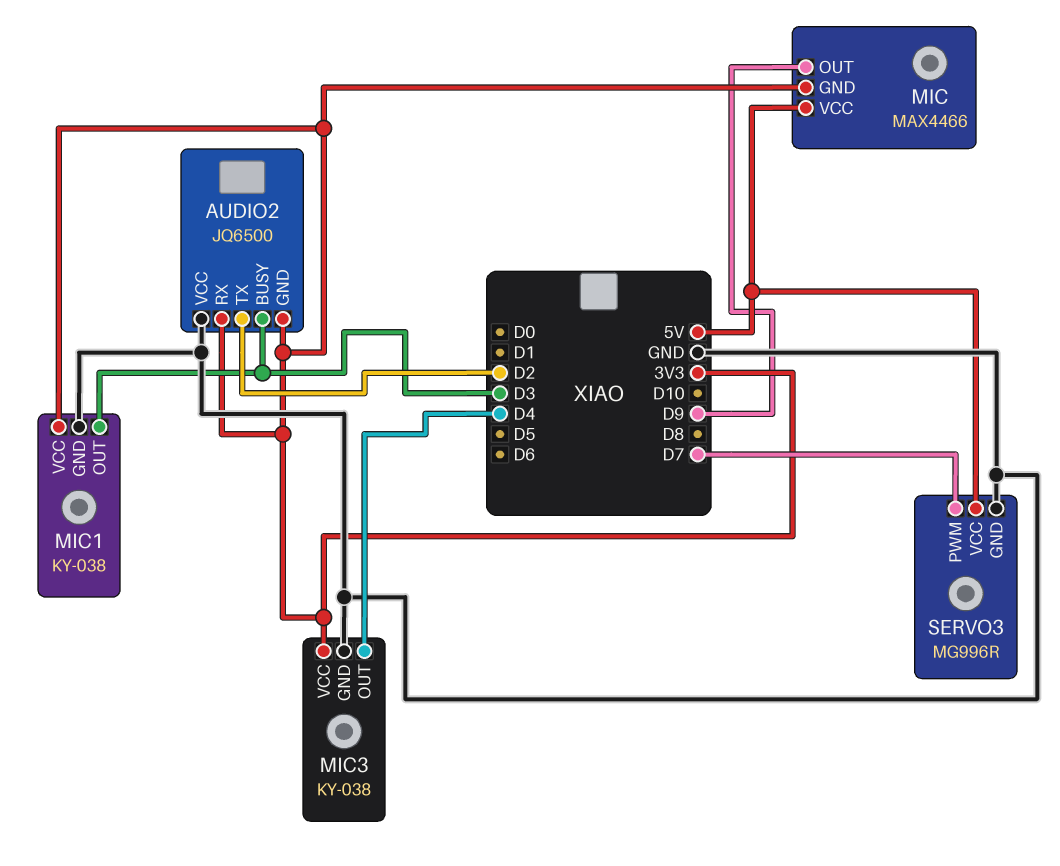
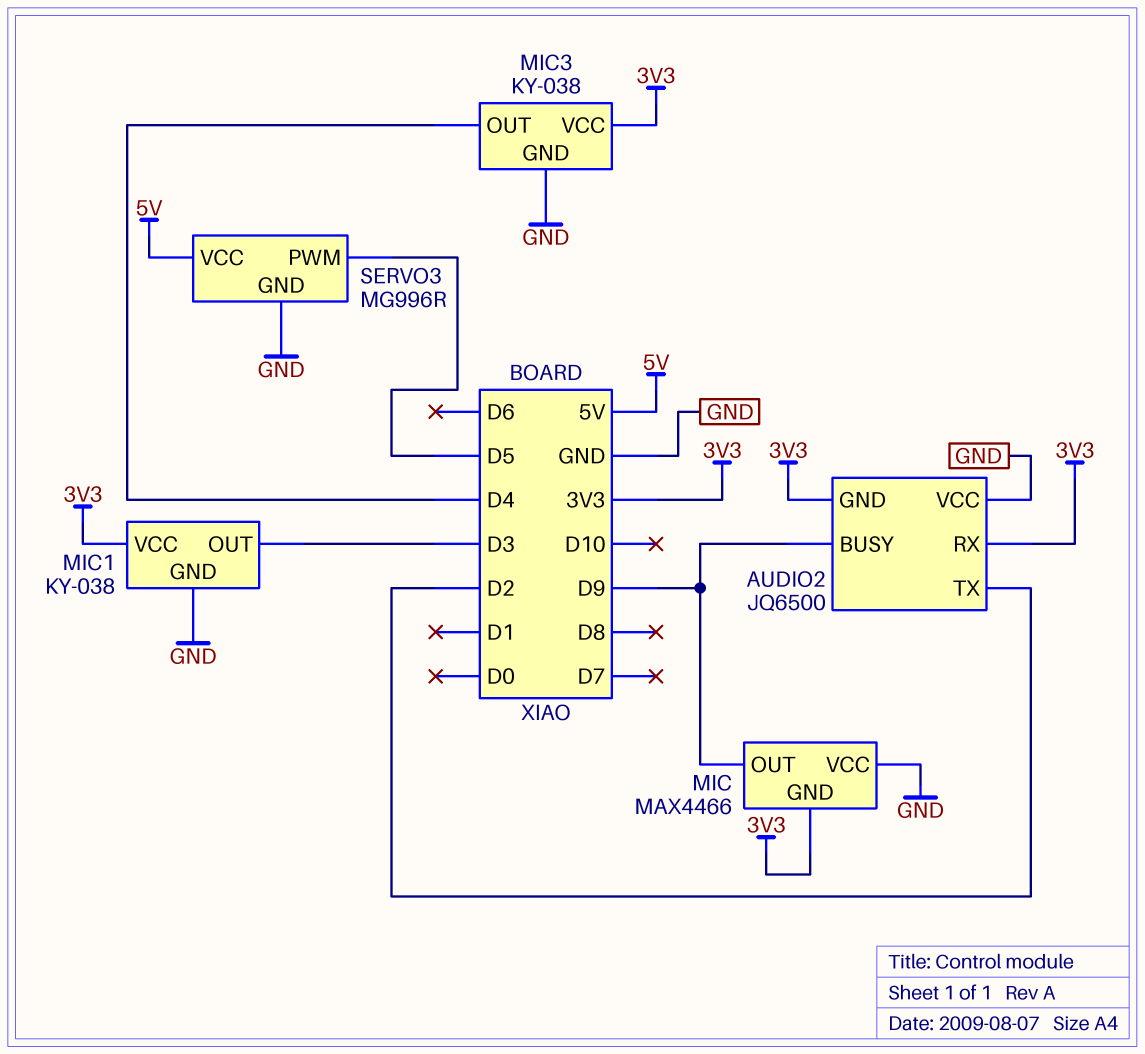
AUDIO2 pin BUSY: D3 -> D9
MIC pin VCC: 5V -> GND
SERVO3 pin PWM: D7 -> D5

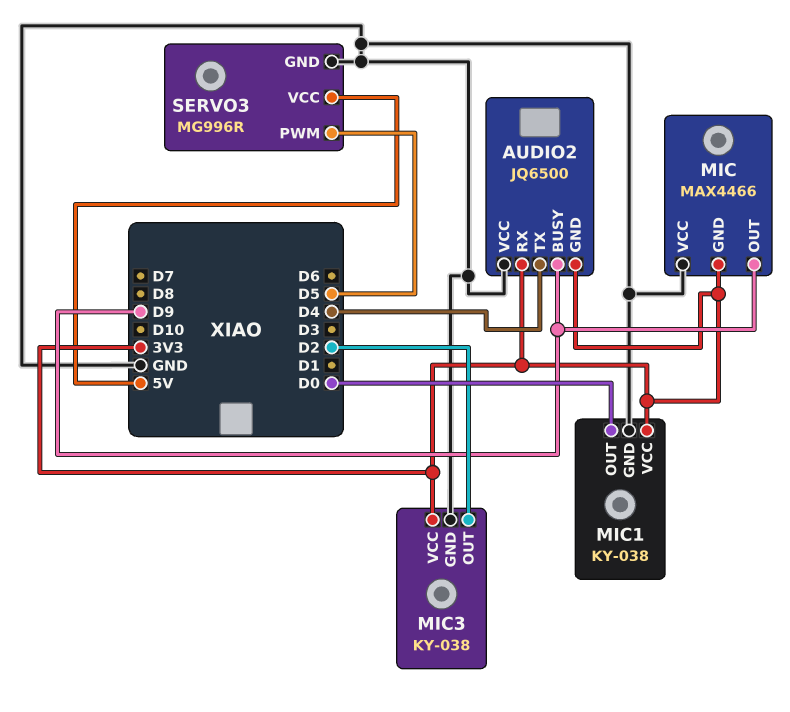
AUDIO2 pin TX: D2 -> D4
MIC1 pin OUT: D3 -> D0
MIC3 pin OUT: D4 -> D2

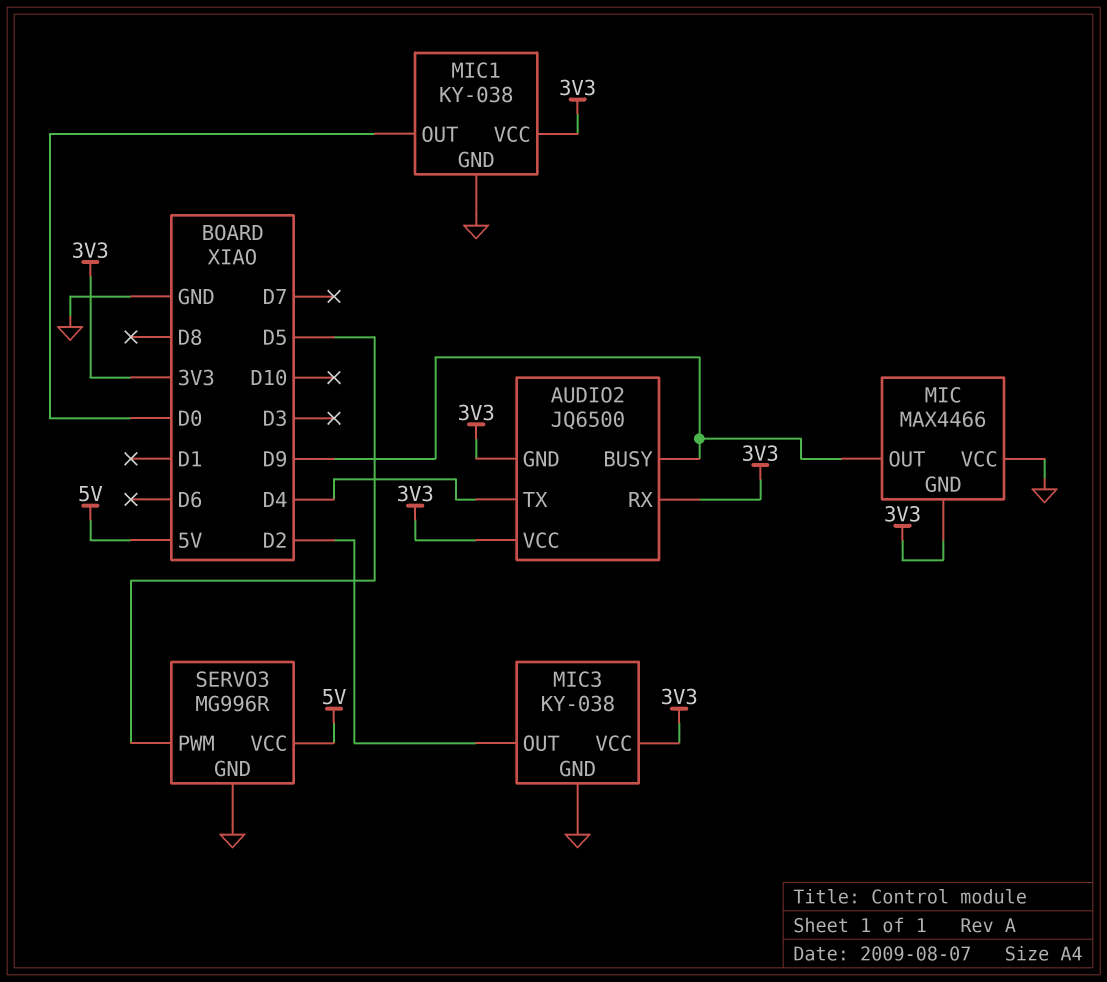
AUDIO2 pin VCC: GND -> 3V3

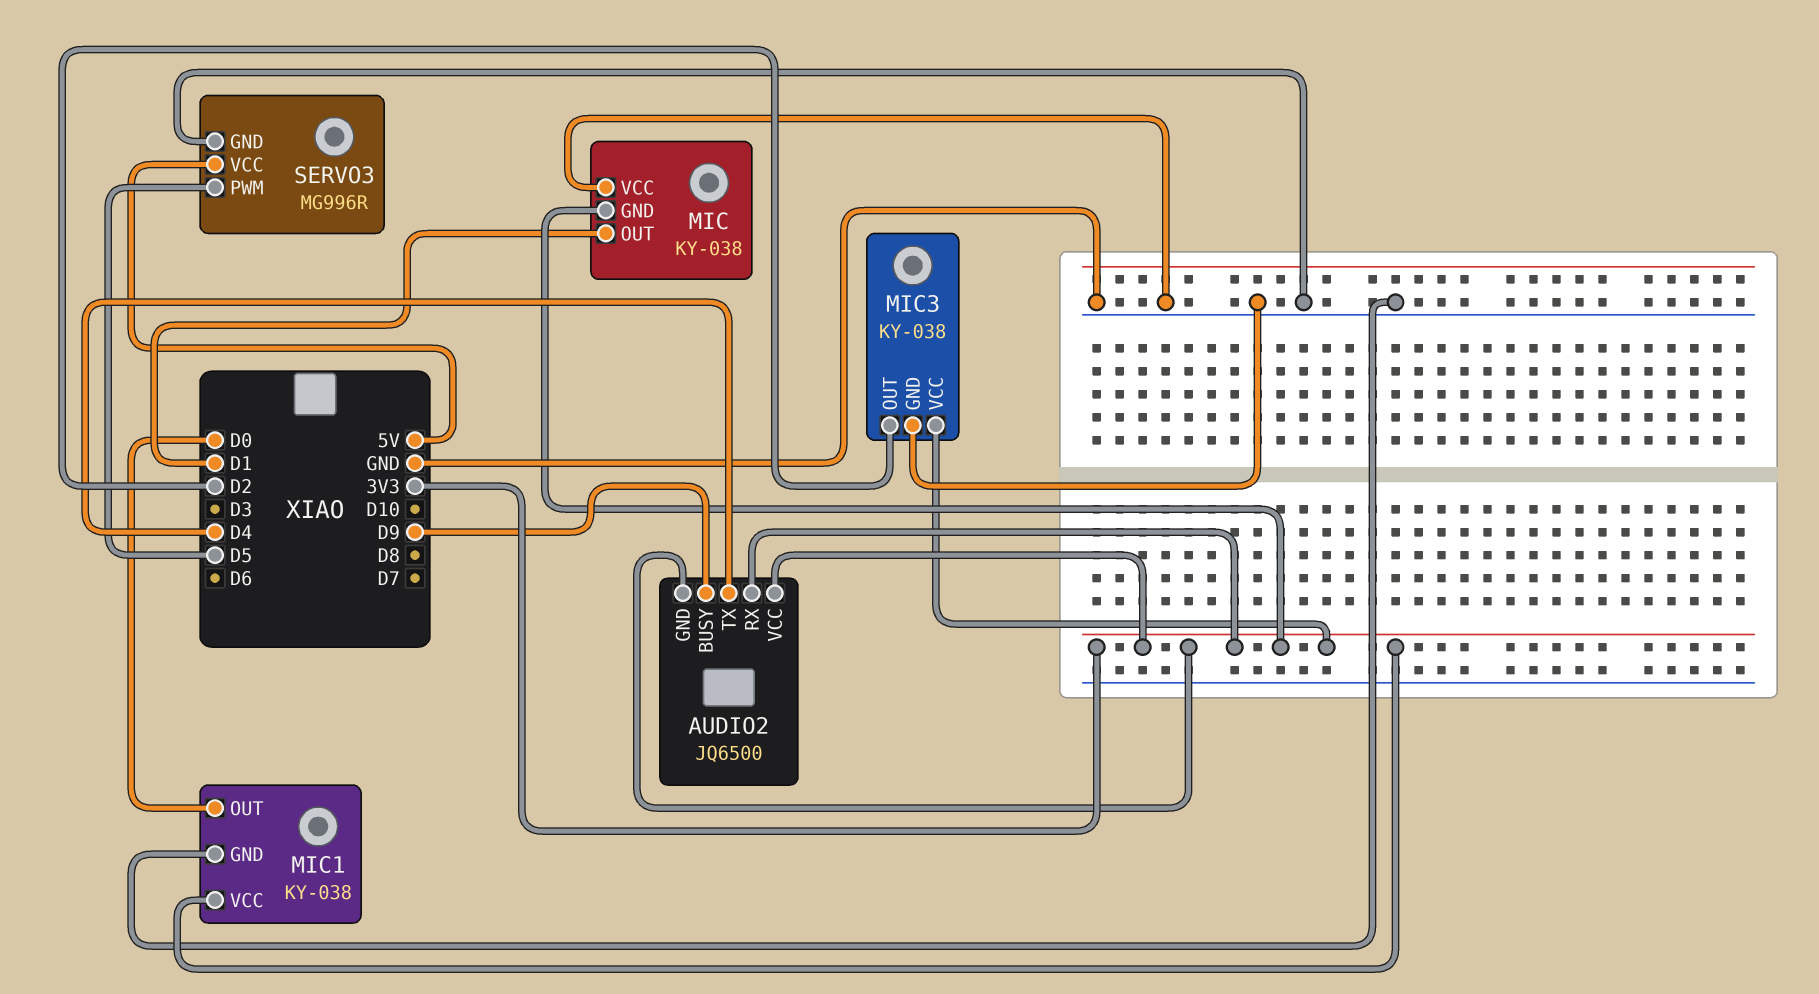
MIC: MAX4466 -> KY-038
MIC pin OUT: D9 -> D1

